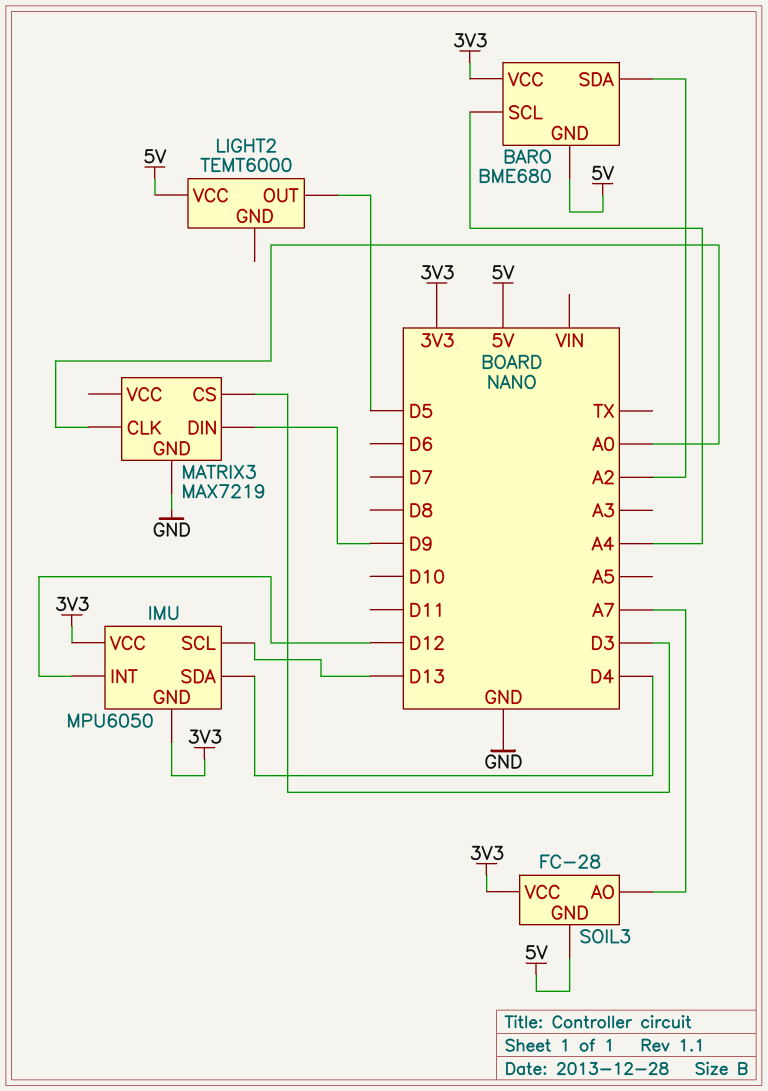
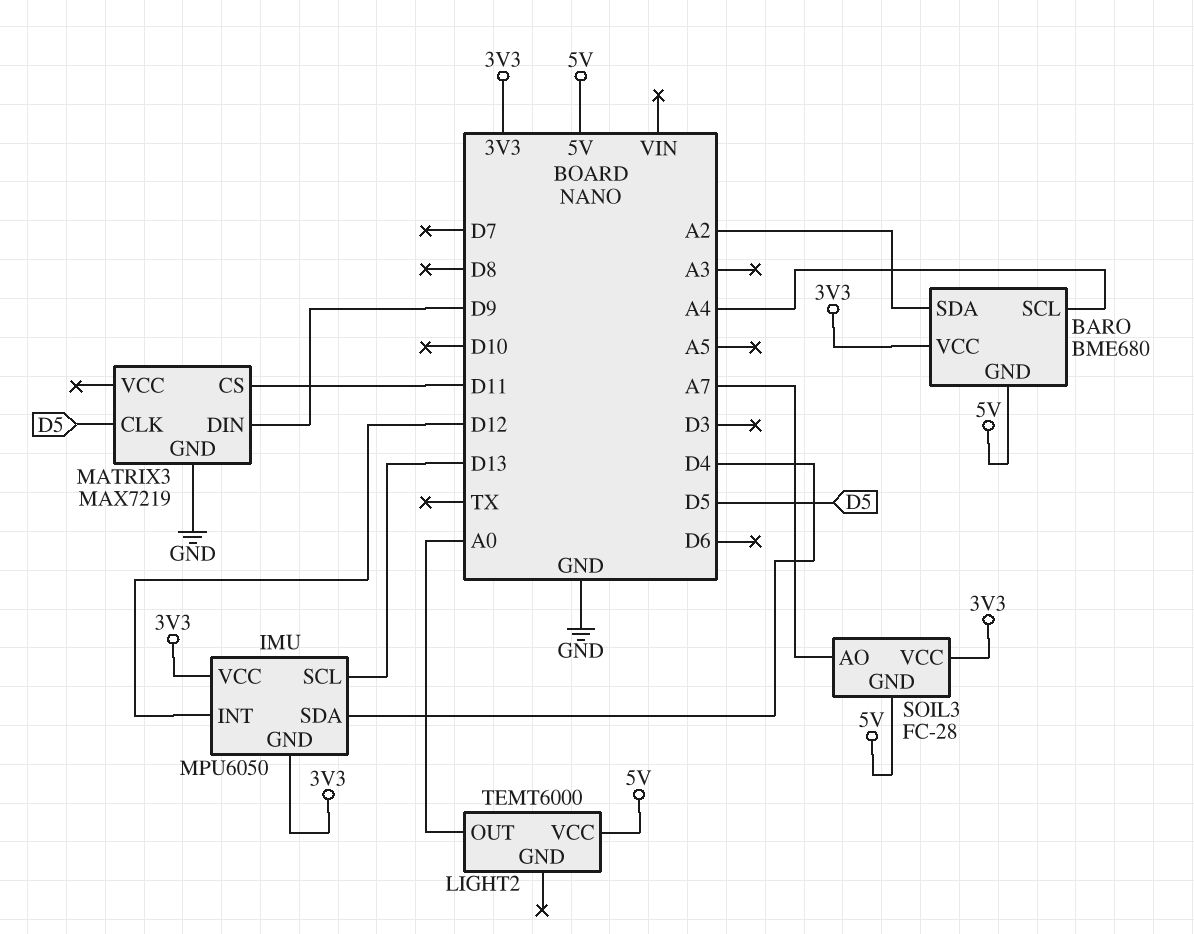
LIGHT2 pin OUT: D5 -> A0
MATRIX3 pin CLK: A0 -> D5
MATRIX3 pin CS: D3 -> D11

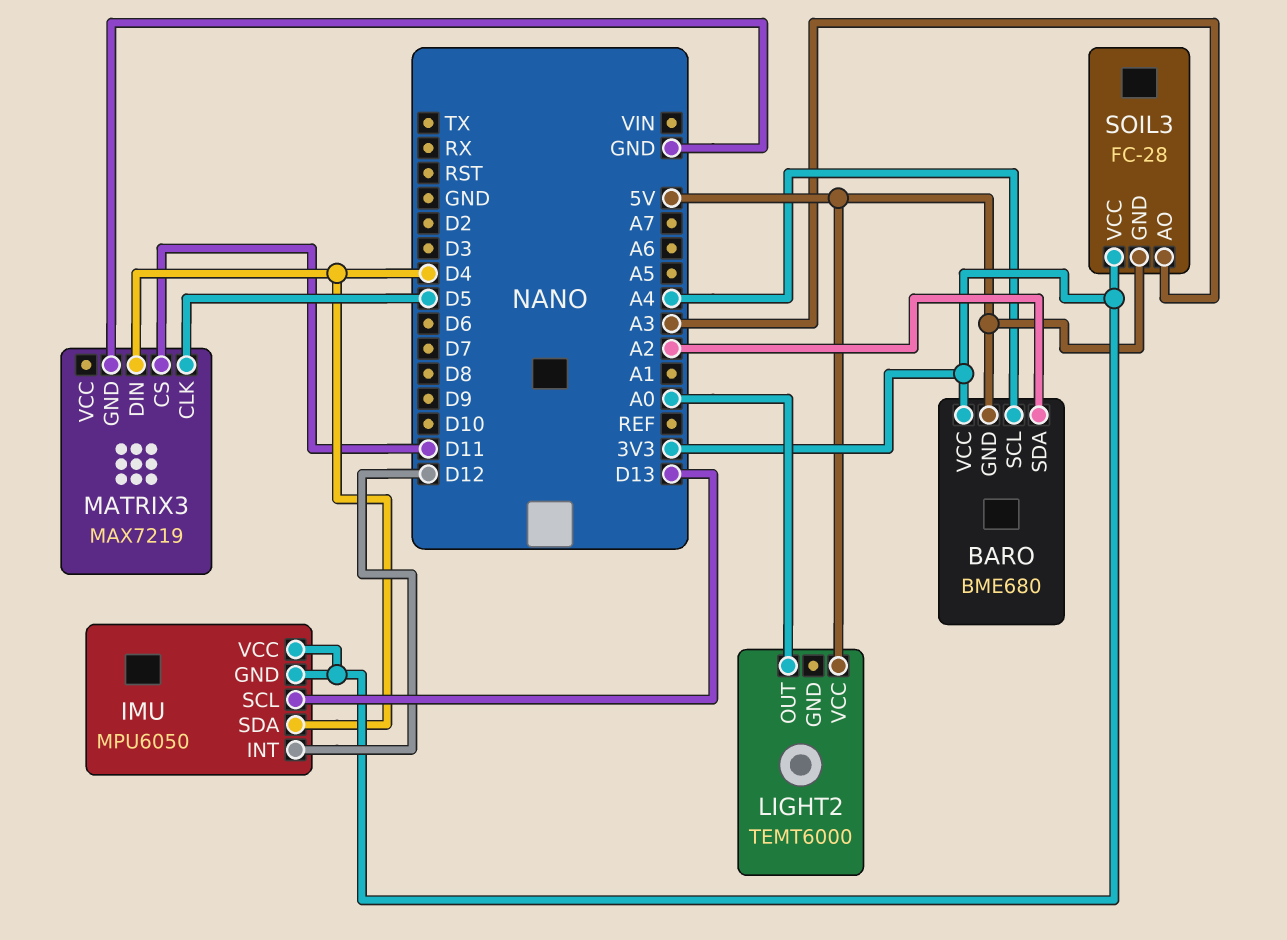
MATRIX3 pin DIN: D9 -> D4
SOIL3 pin AO: A7 -> A3

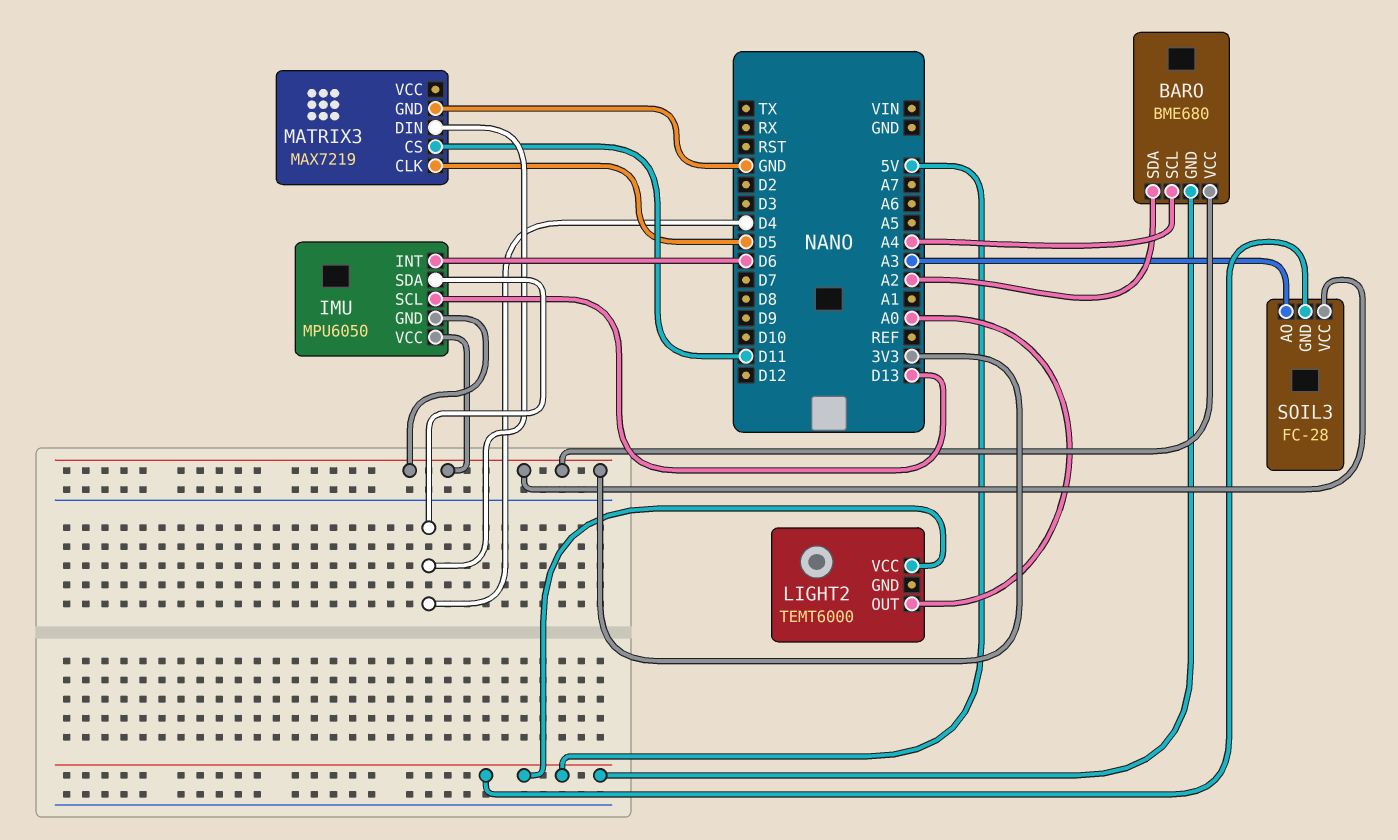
IMU pin INT: D12 -> D6

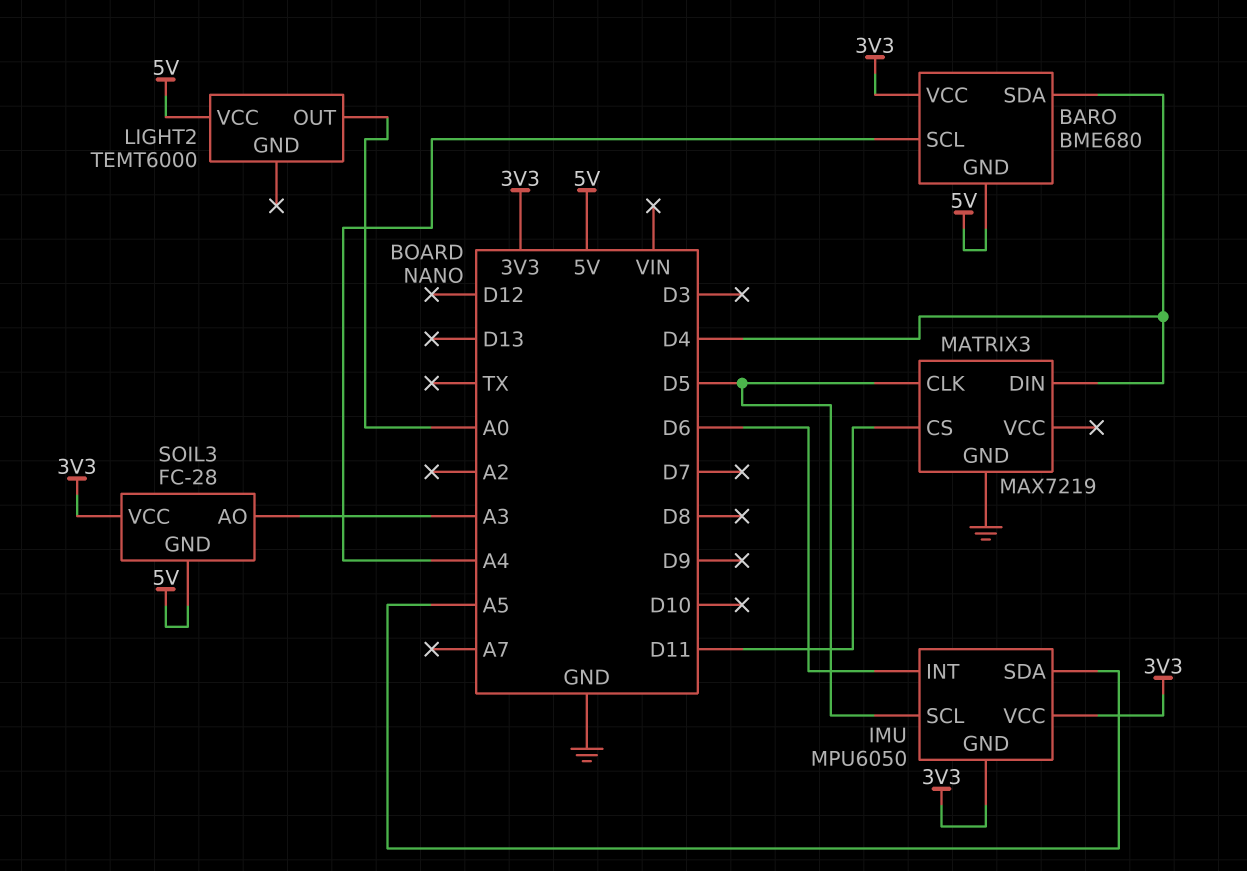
BARO pin SDA: A2 -> D4
IMU pin SCL: D13 -> D5
IMU pin SDA: D4 -> A5

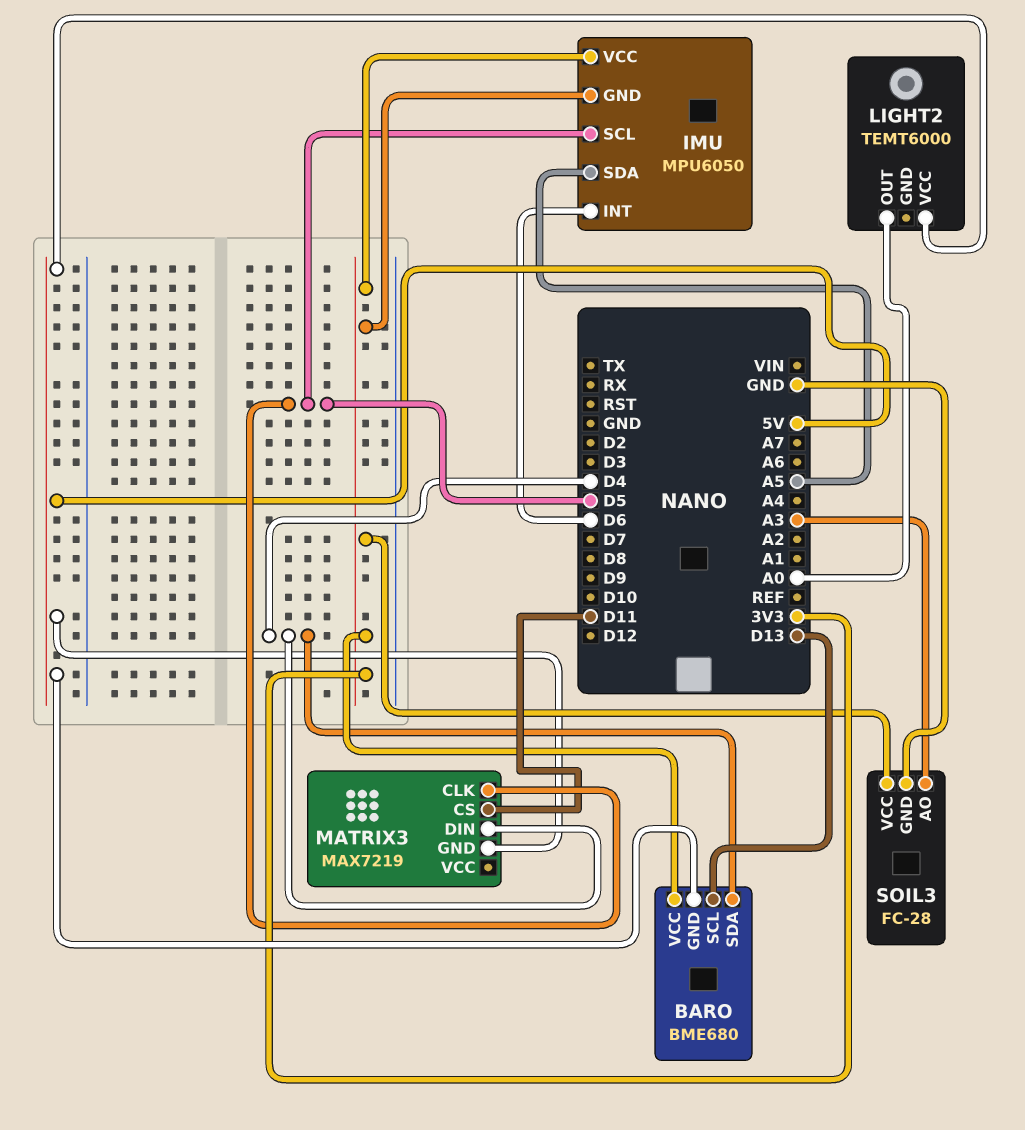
BARO pin SCL: A4 -> D13
MATRIX3 pin GND: GND -> 5V
SOIL3 pin GND: 5V -> GND

